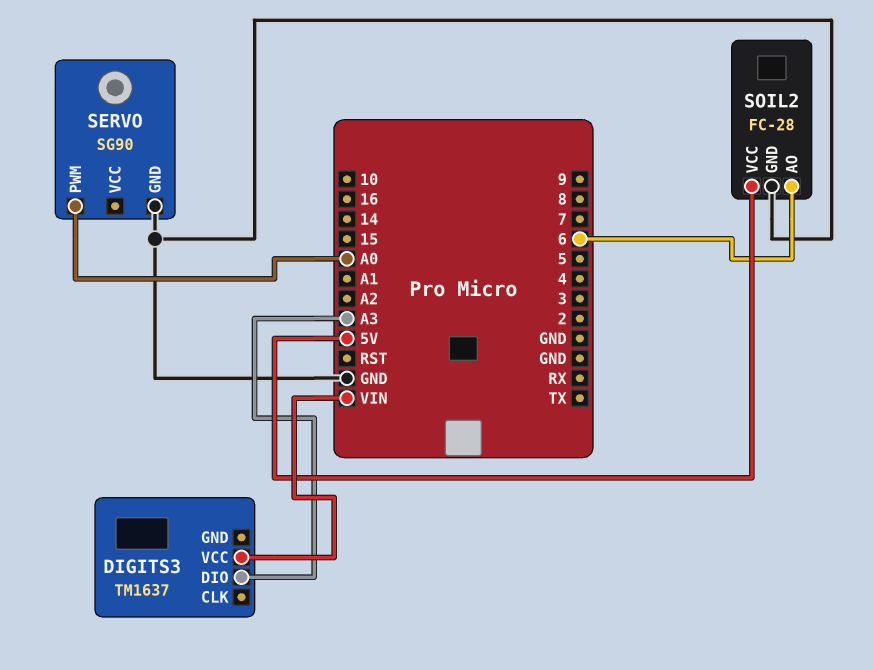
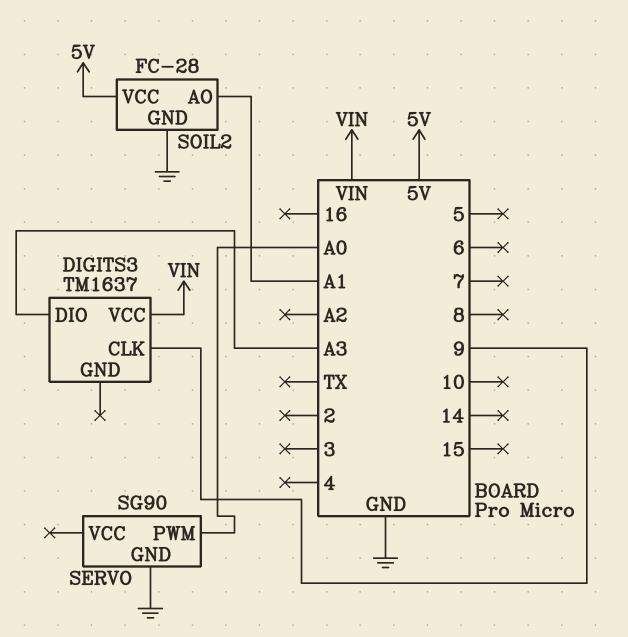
DIGITS3 pin CLK: none -> 9
SOIL2 pin AO: 6 -> A1

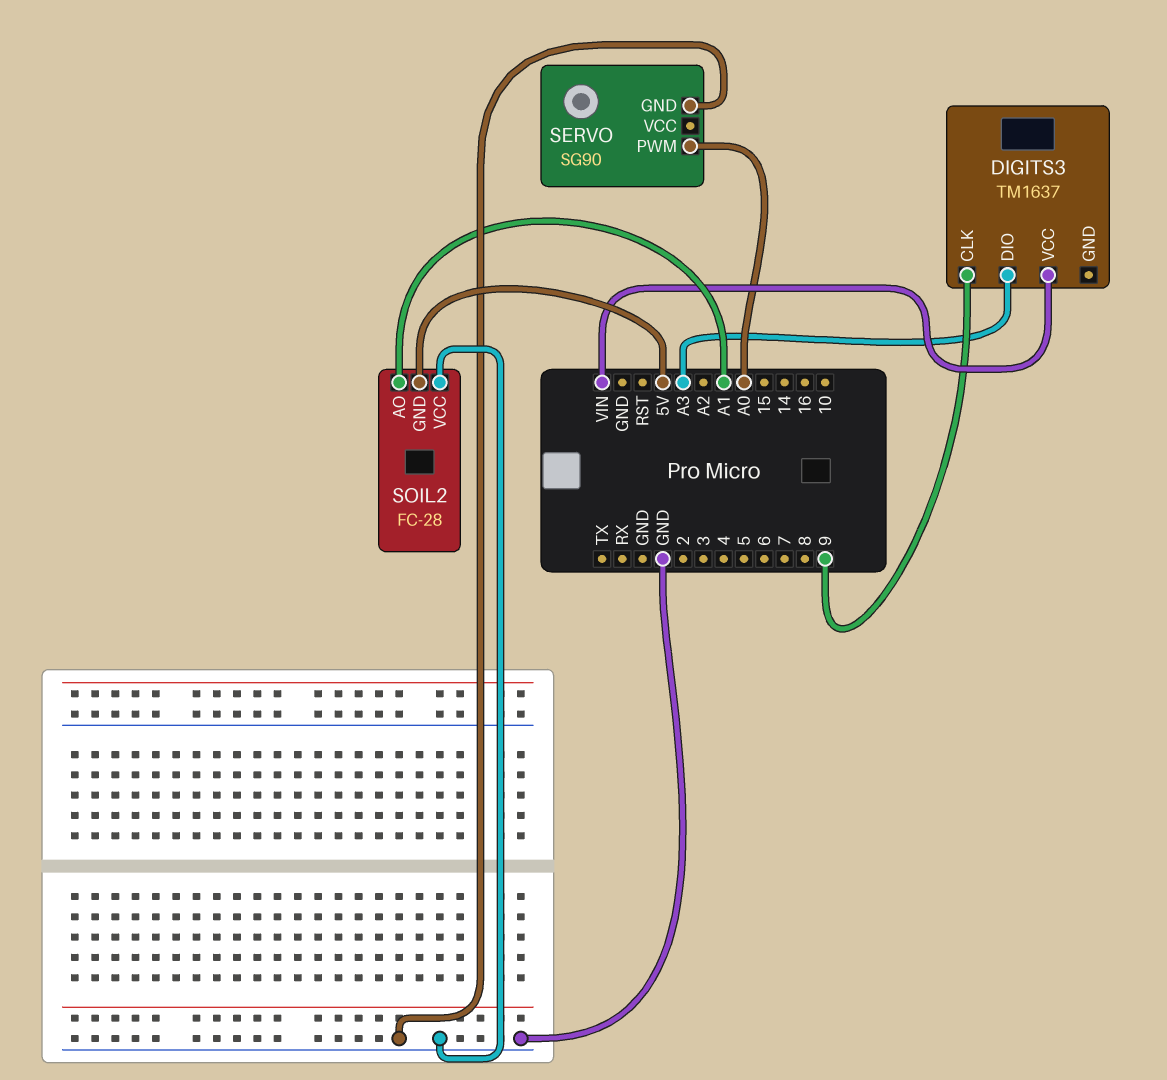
SOIL2 pin GND: GND -> 5V
SOIL2 pin VCC: 5V -> GND

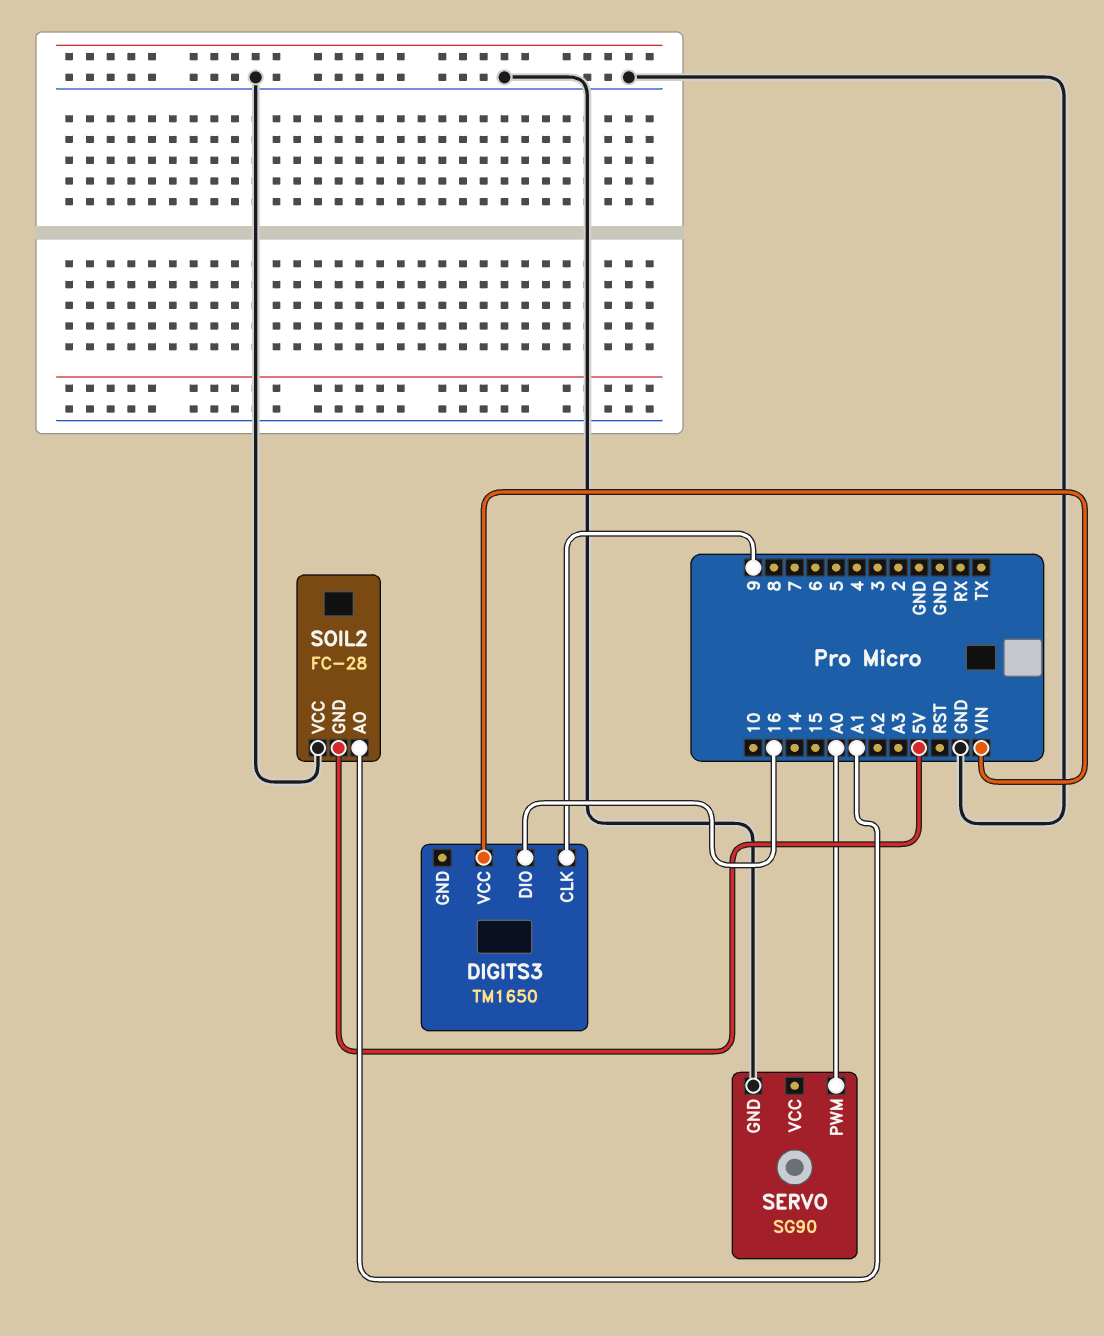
DIGITS3: TM1637 -> TM1650
DIGITS3 pin DIO: A3 -> 16

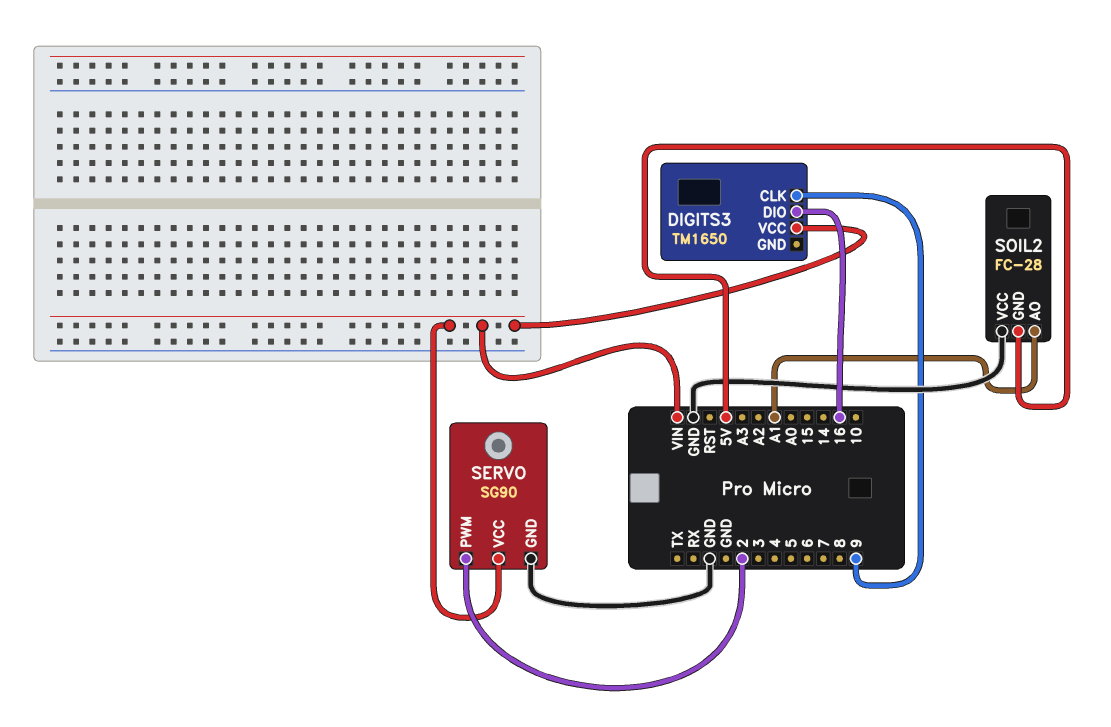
SERVO pin PWM: A0 -> 2
SERVO pin VCC: none -> VIN

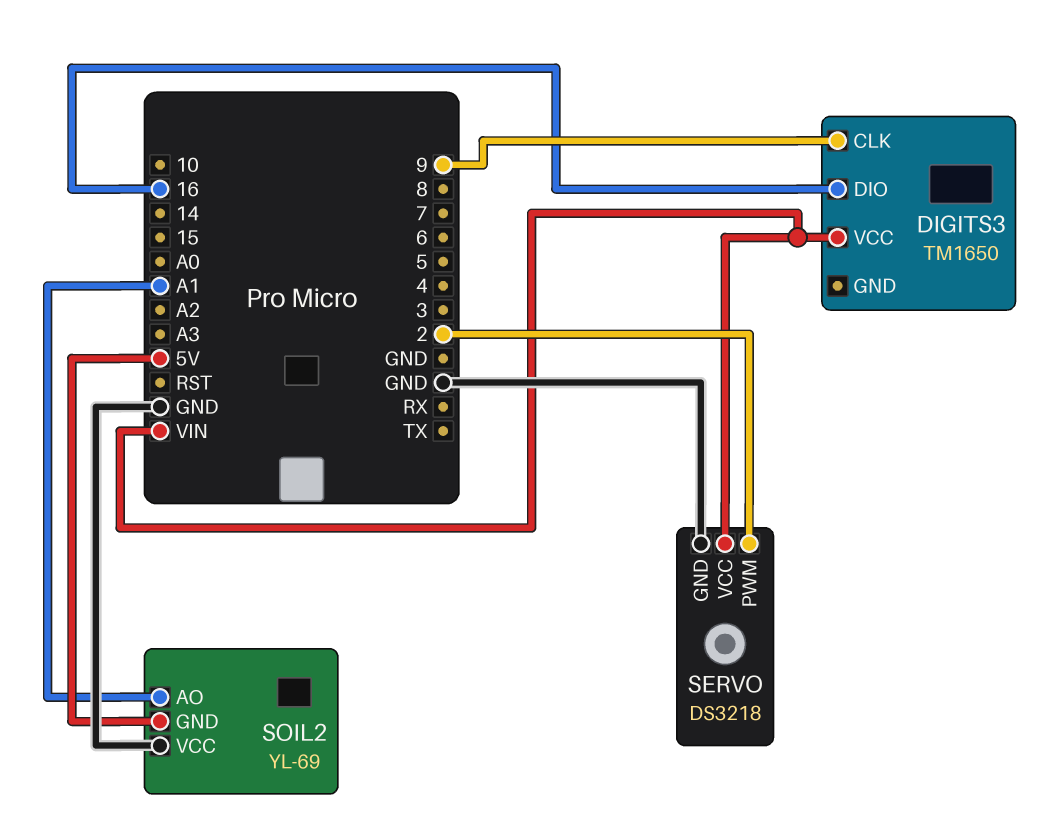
SERVO: SG90 -> DS3218
SOIL2: FC-28 -> YL-69

